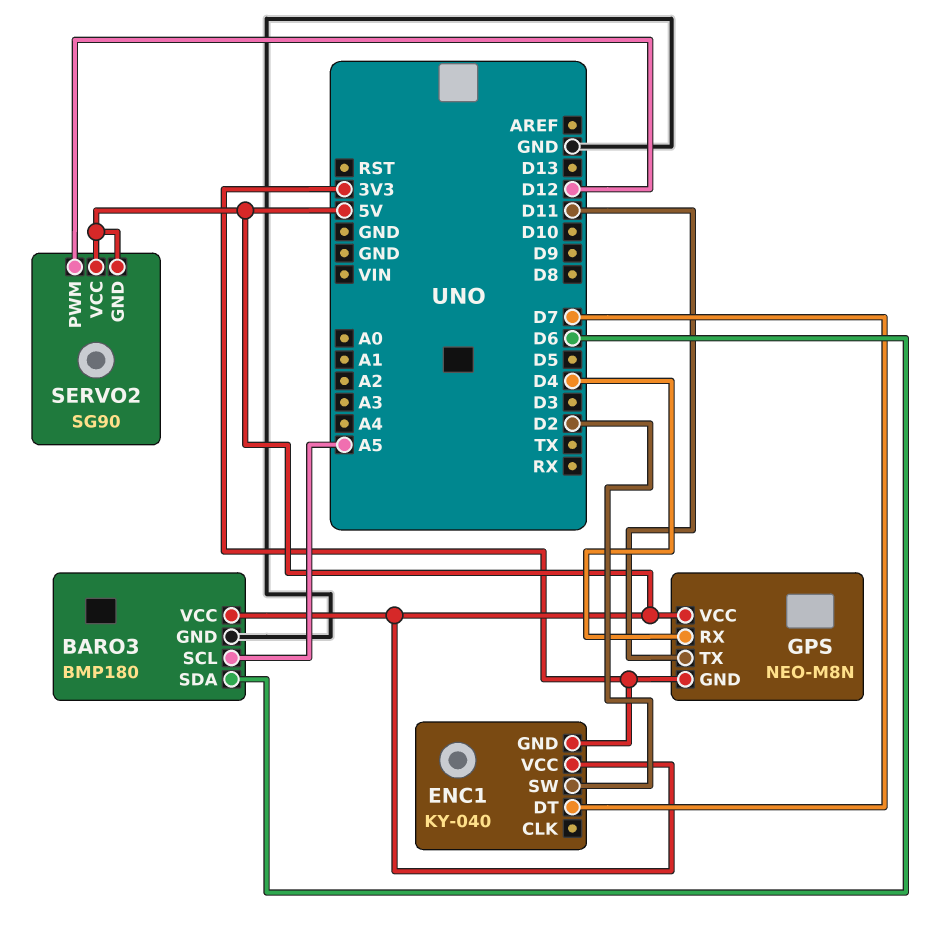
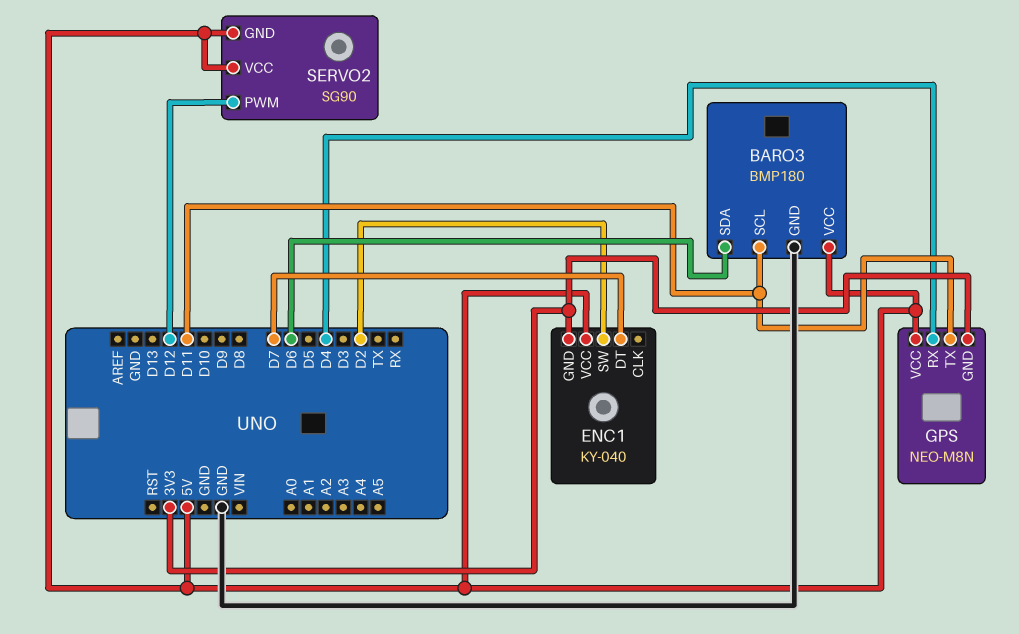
BARO3 pin SCL: A5 -> D11

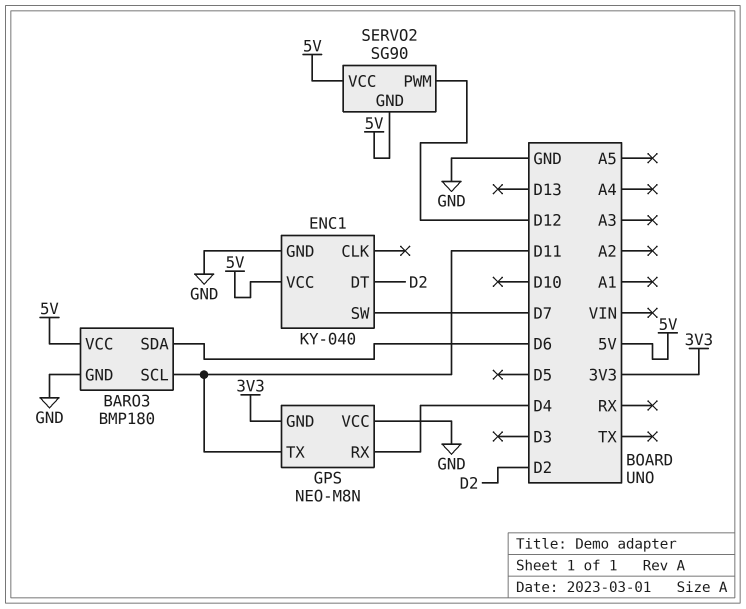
ENC1 pin DT: D7 -> D2
ENC1 pin GND: 3V3 -> GND
ENC1 pin SW: D2 -> D7
GPS pin VCC: 5V -> GND

